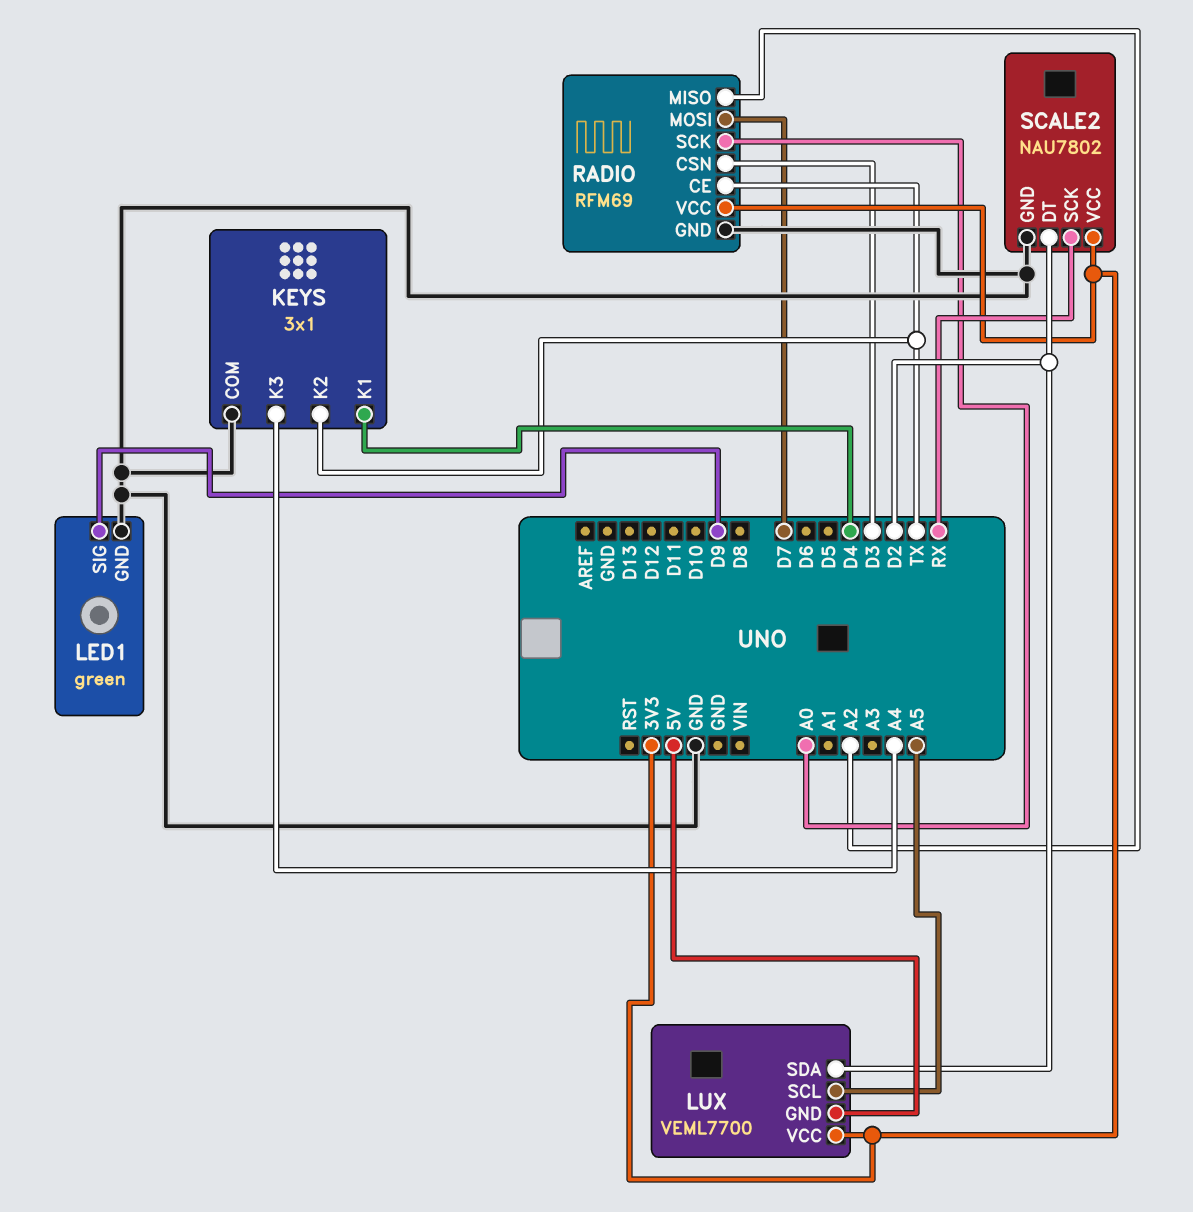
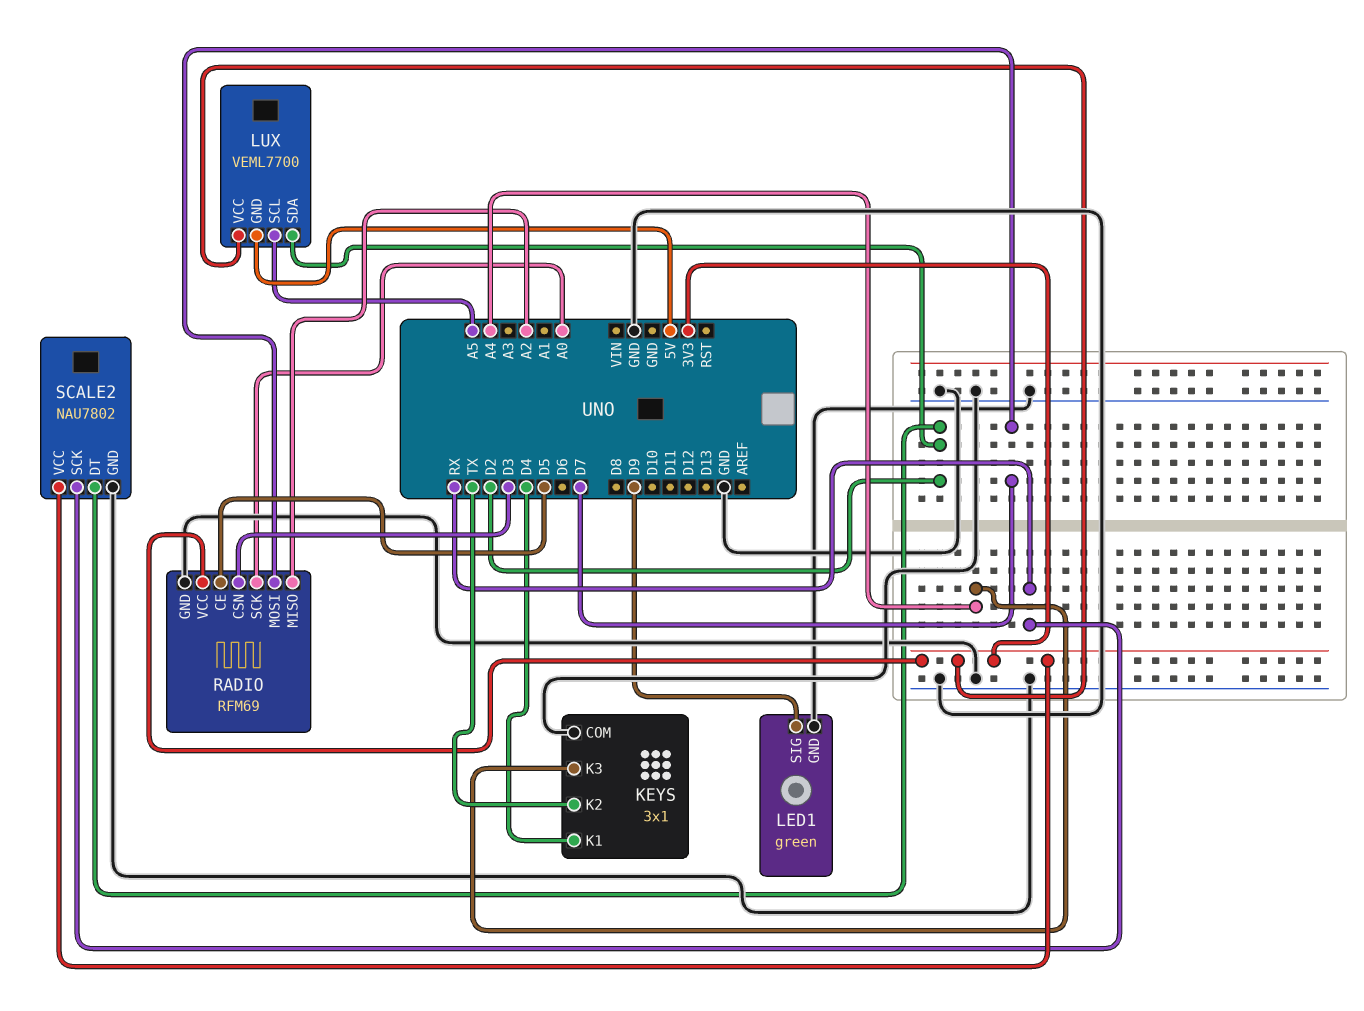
RADIO pin CE: TX -> D5

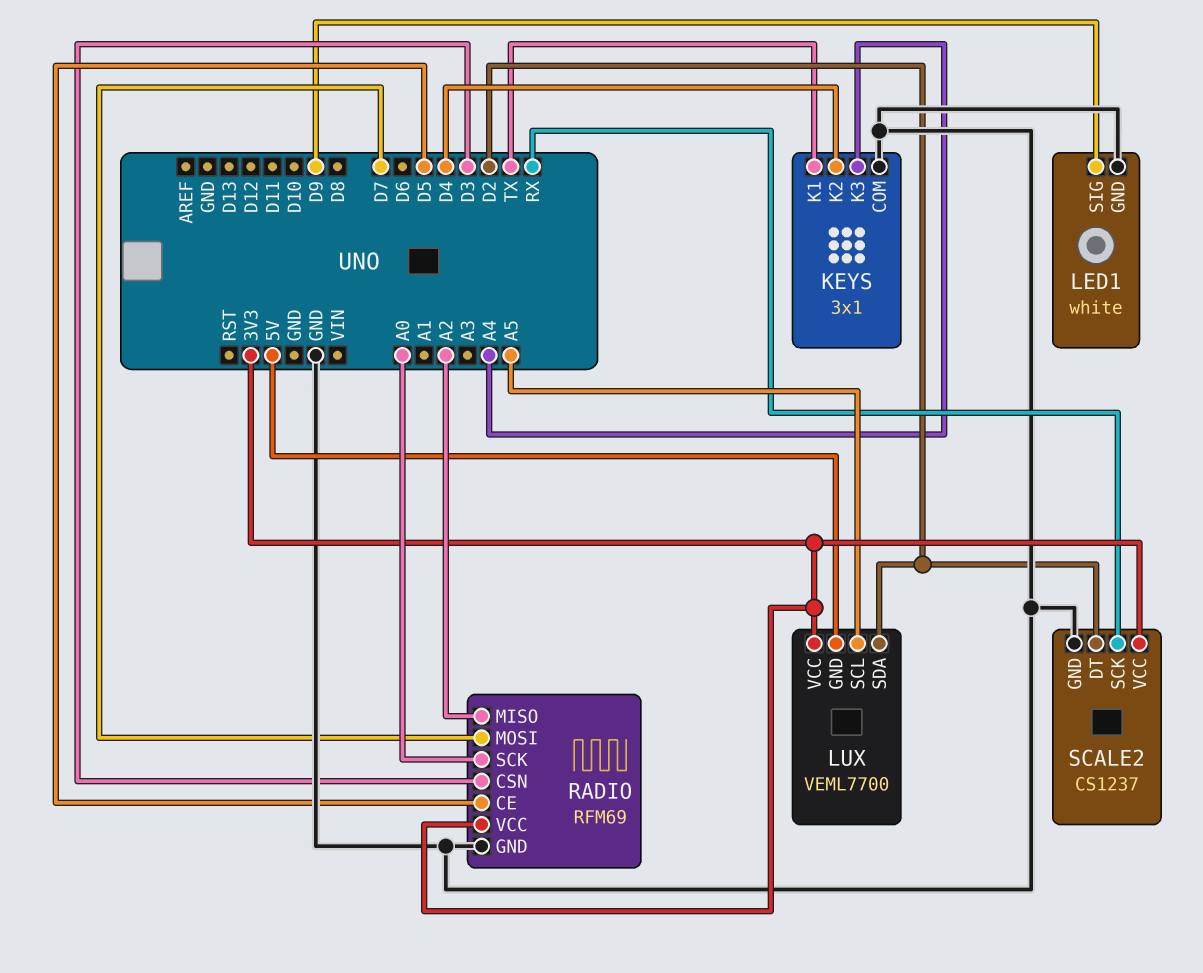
KEYS pin K1: D4 -> TX
KEYS pin K2: TX -> D4
LED1: green -> white
SCALE2: NAU7802 -> CS1237

